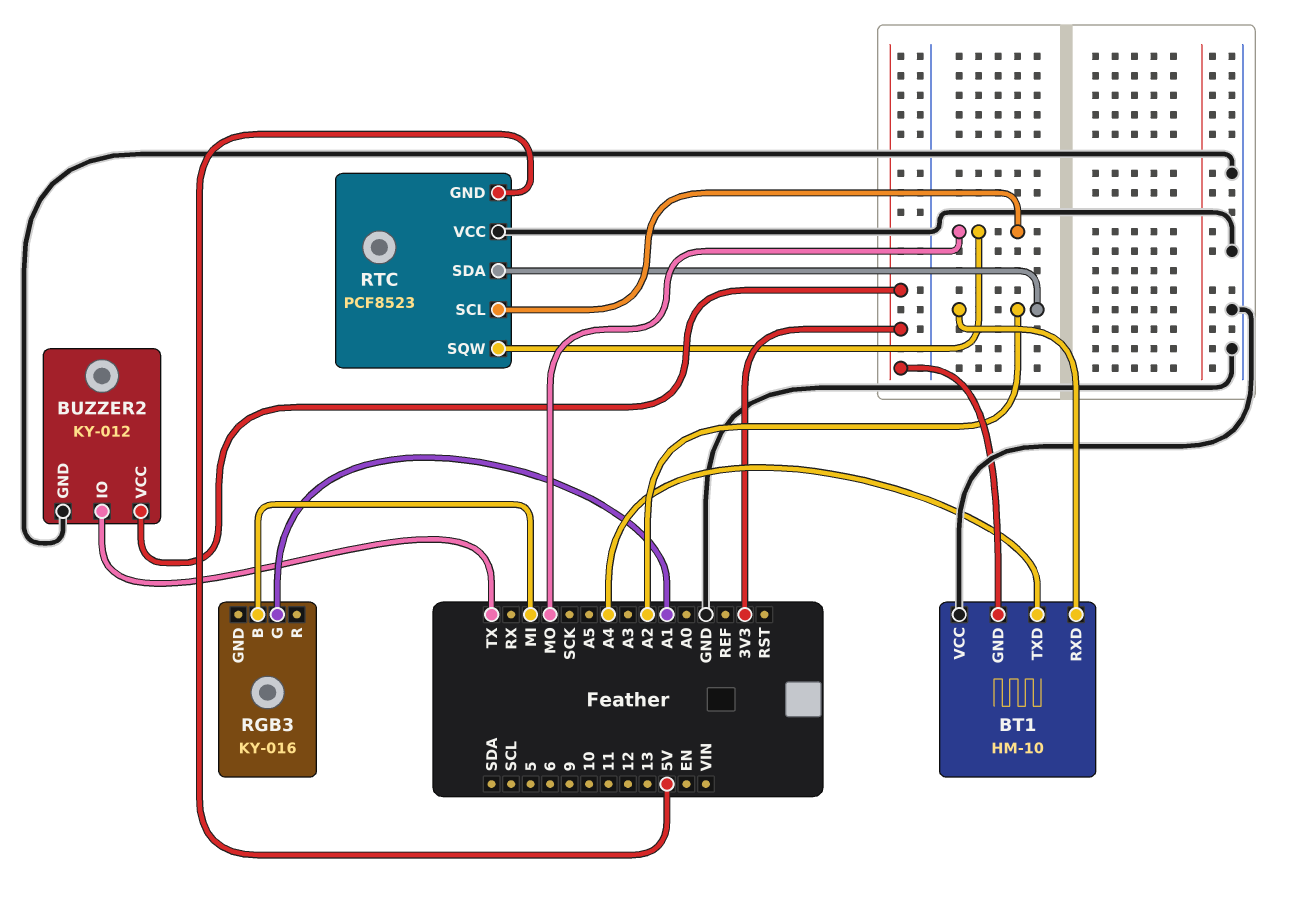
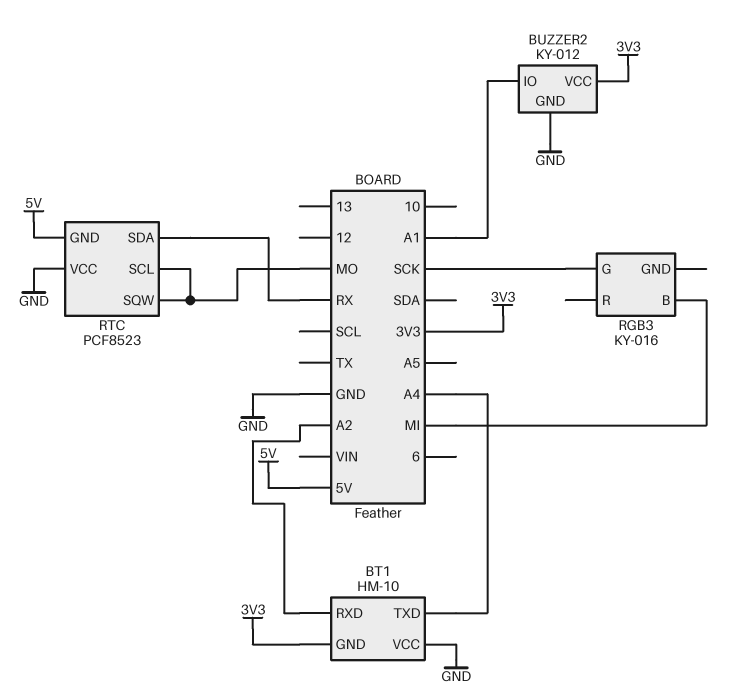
BUZZER2 pin IO: TX -> A1
RGB3 pin G: A1 -> SCK
RTC pin SDA: A2 -> RX

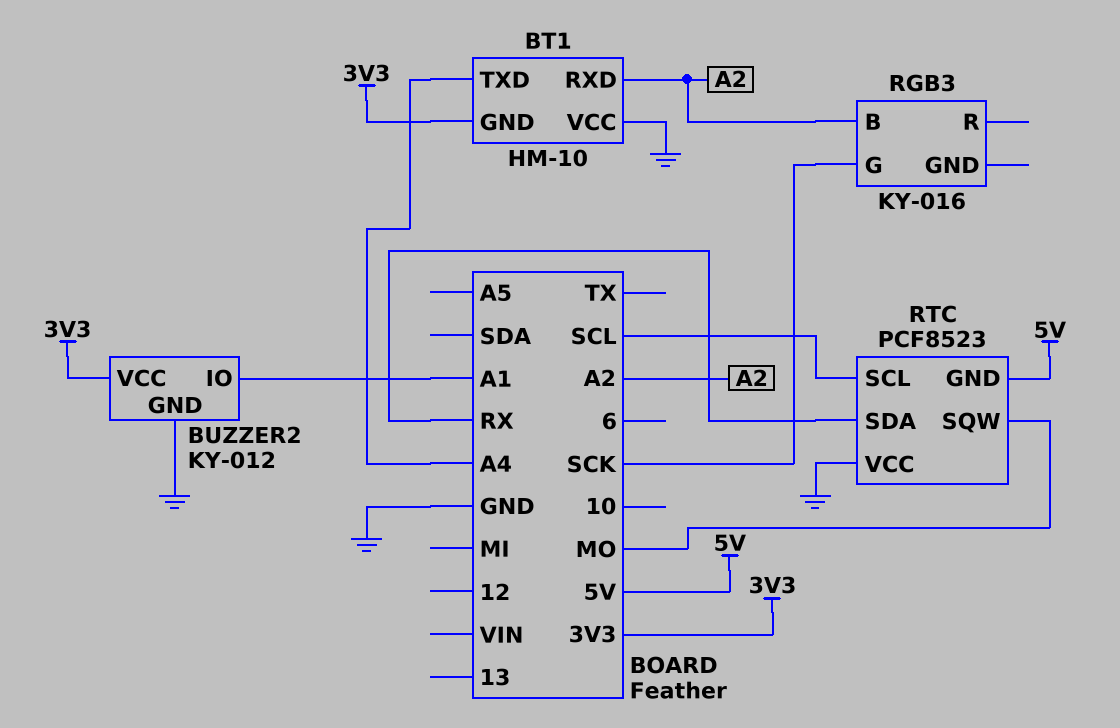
RGB3 pin B: MI -> A2
RTC pin SCL: MO -> SCL

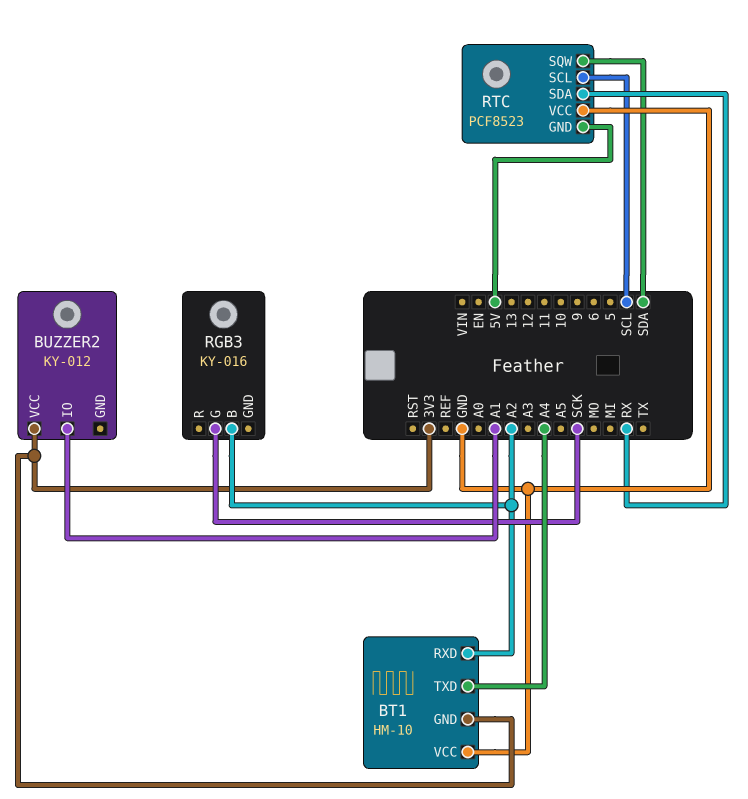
BUZZER2 pin GND: GND -> none
RTC pin SQW: MO -> SDA

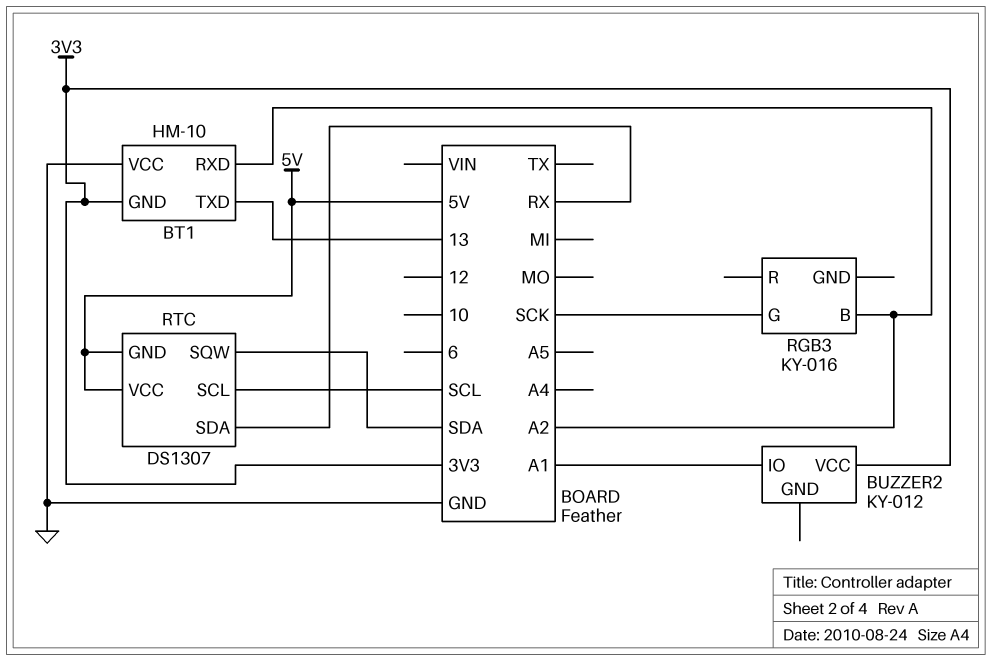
BT1 pin TXD: A4 -> 13
RTC: PCF8523 -> DS1307
RTC pin VCC: GND -> 5V

